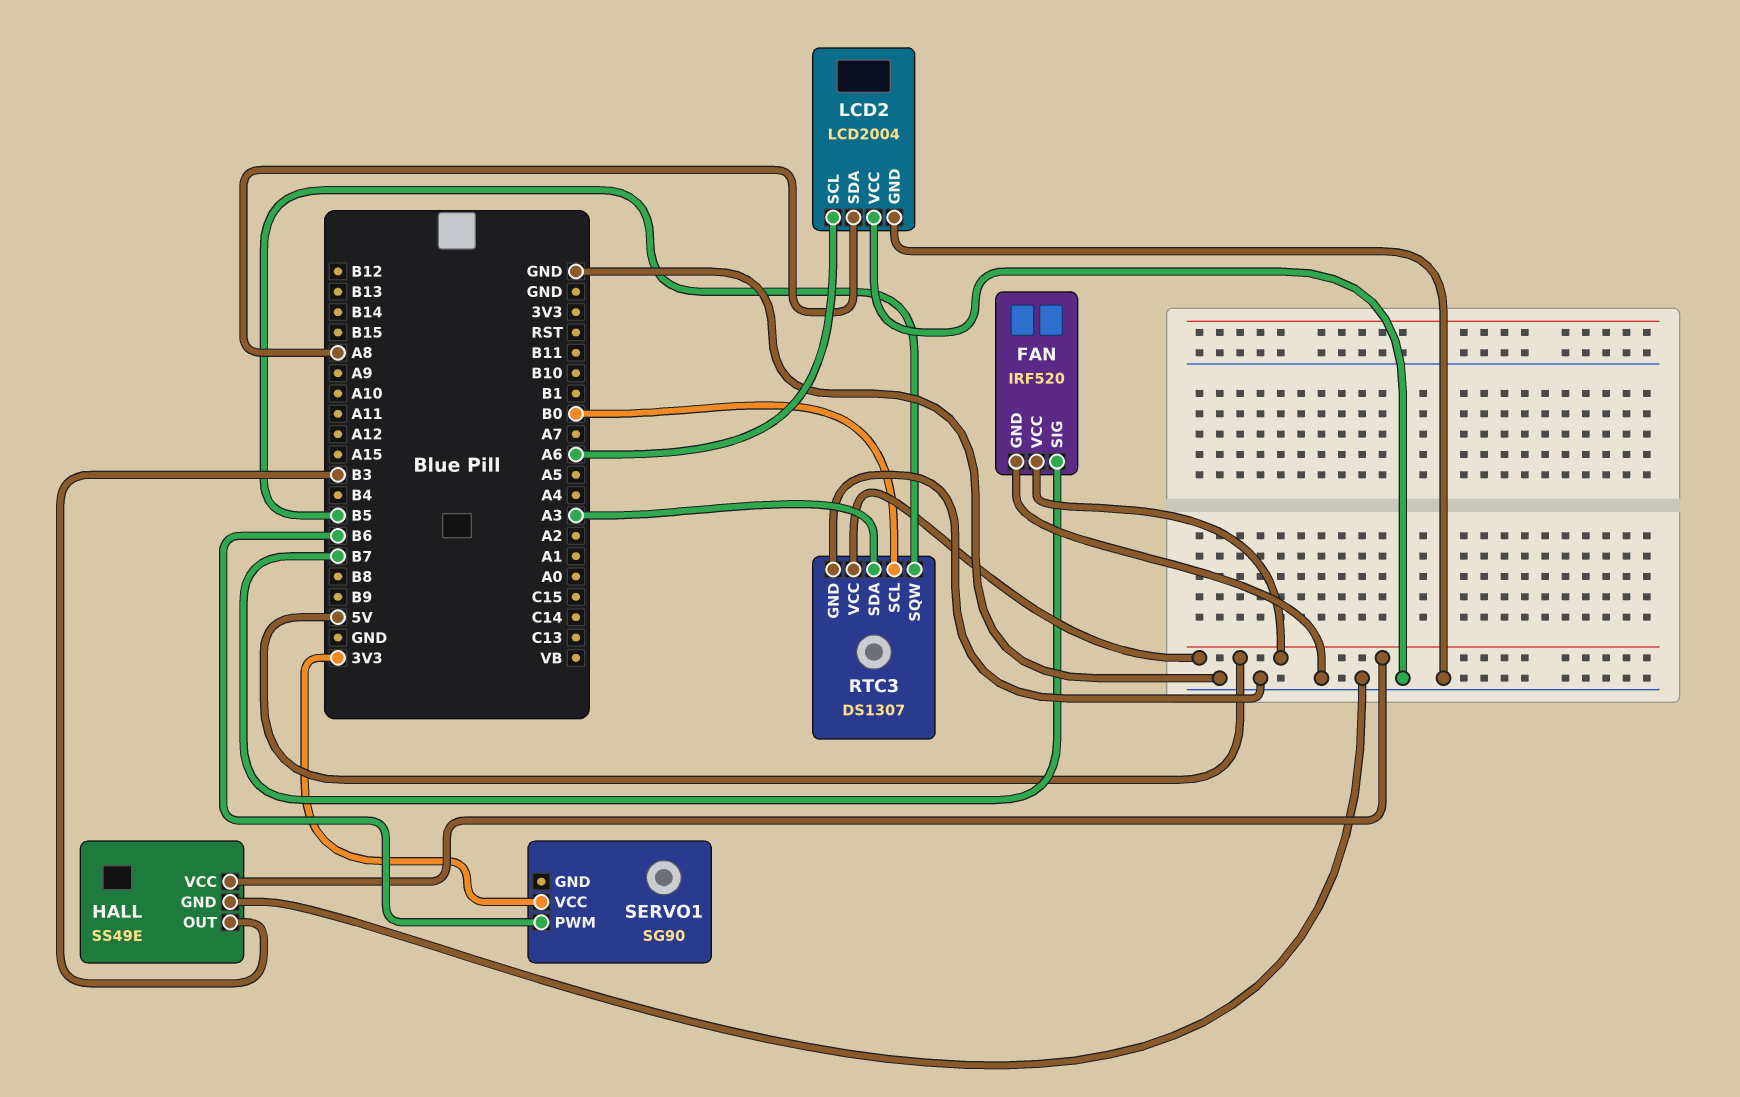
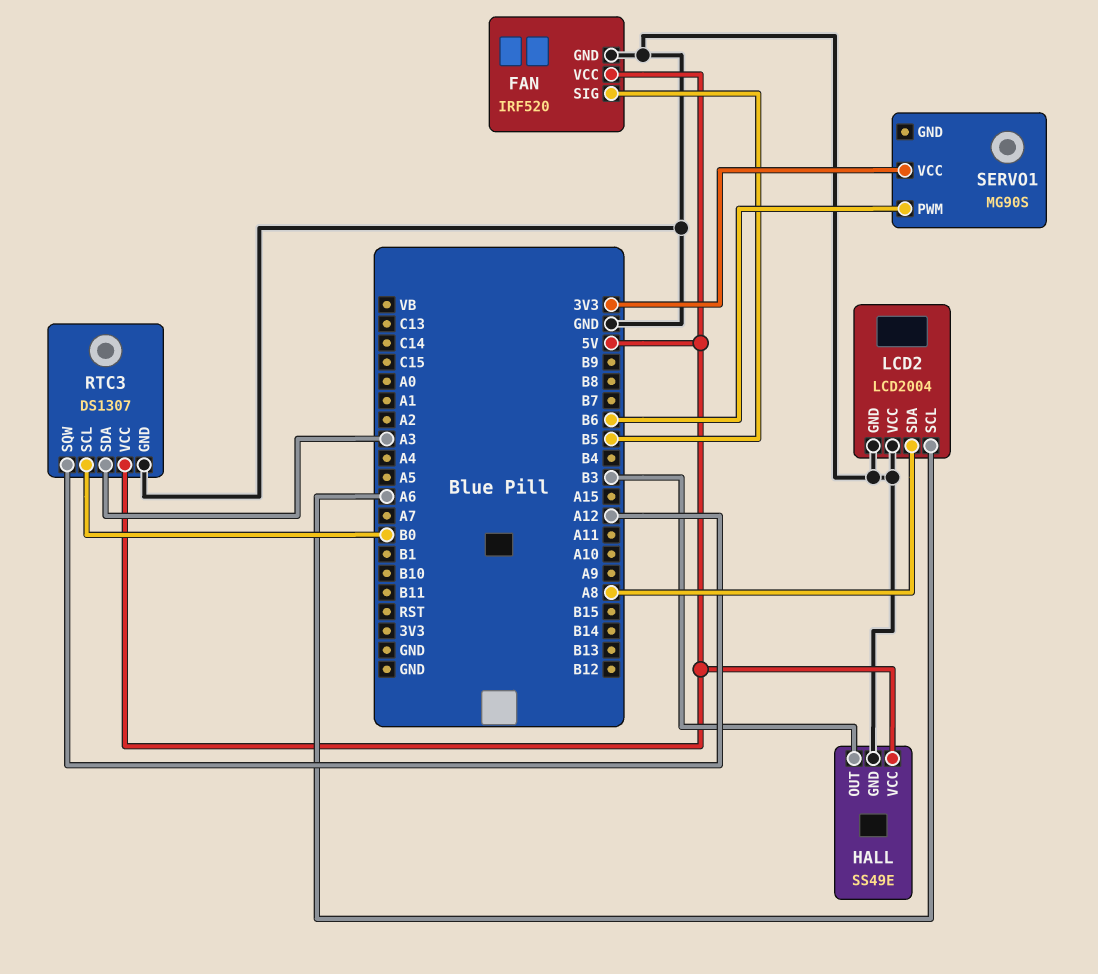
FAN pin SIG: B7 -> B5
RTC3 pin SQW: B5 -> A12
SERVO1: SG90 -> MG90S

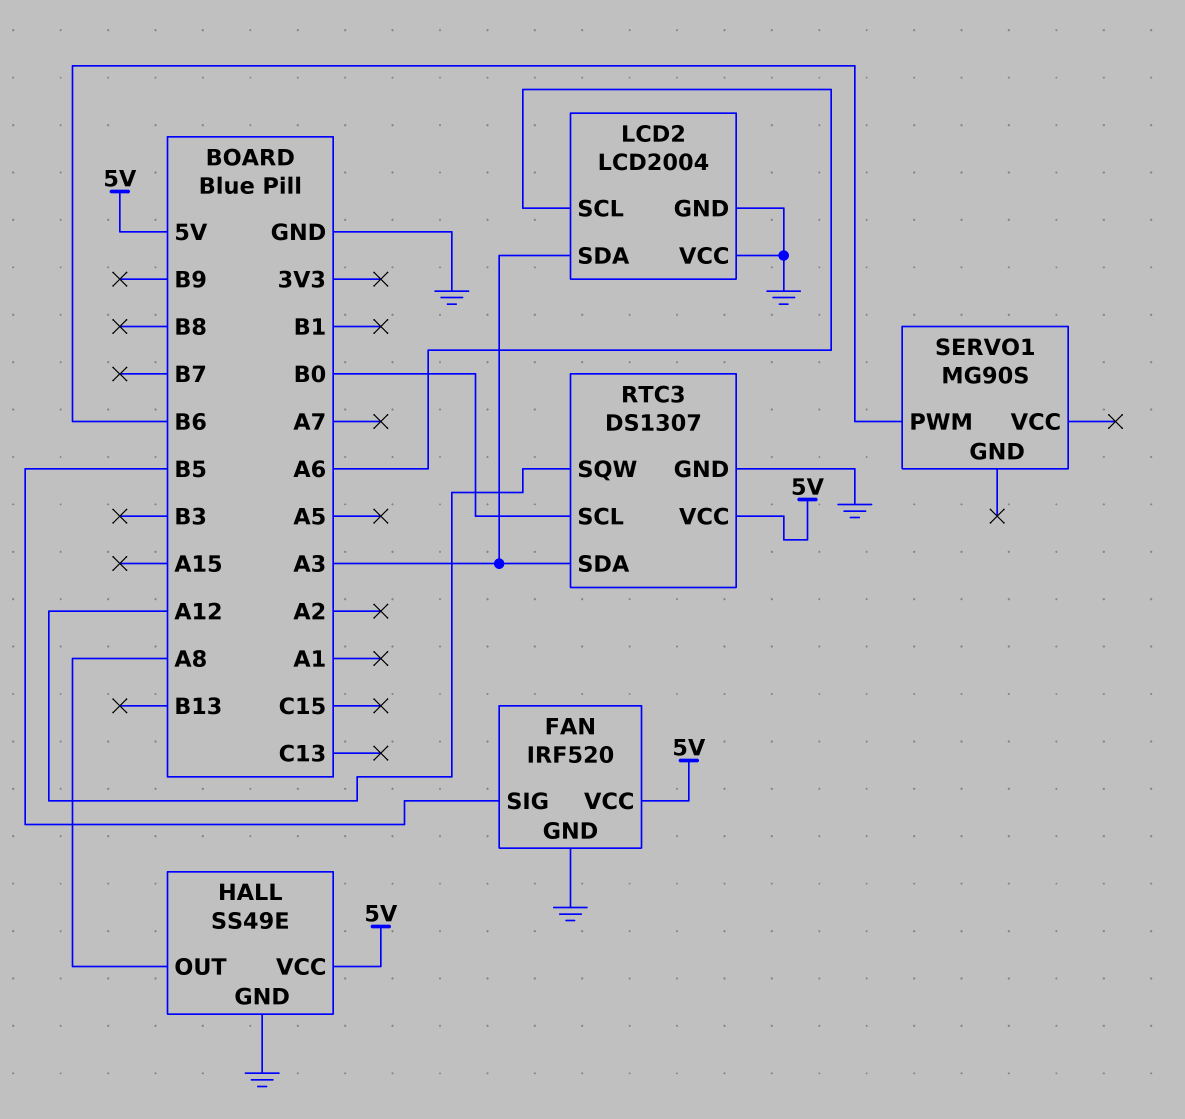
HALL pin OUT: B3 -> A8
LCD2 pin SDA: A8 -> A3
SERVO1 pin VCC: 3V3 -> none

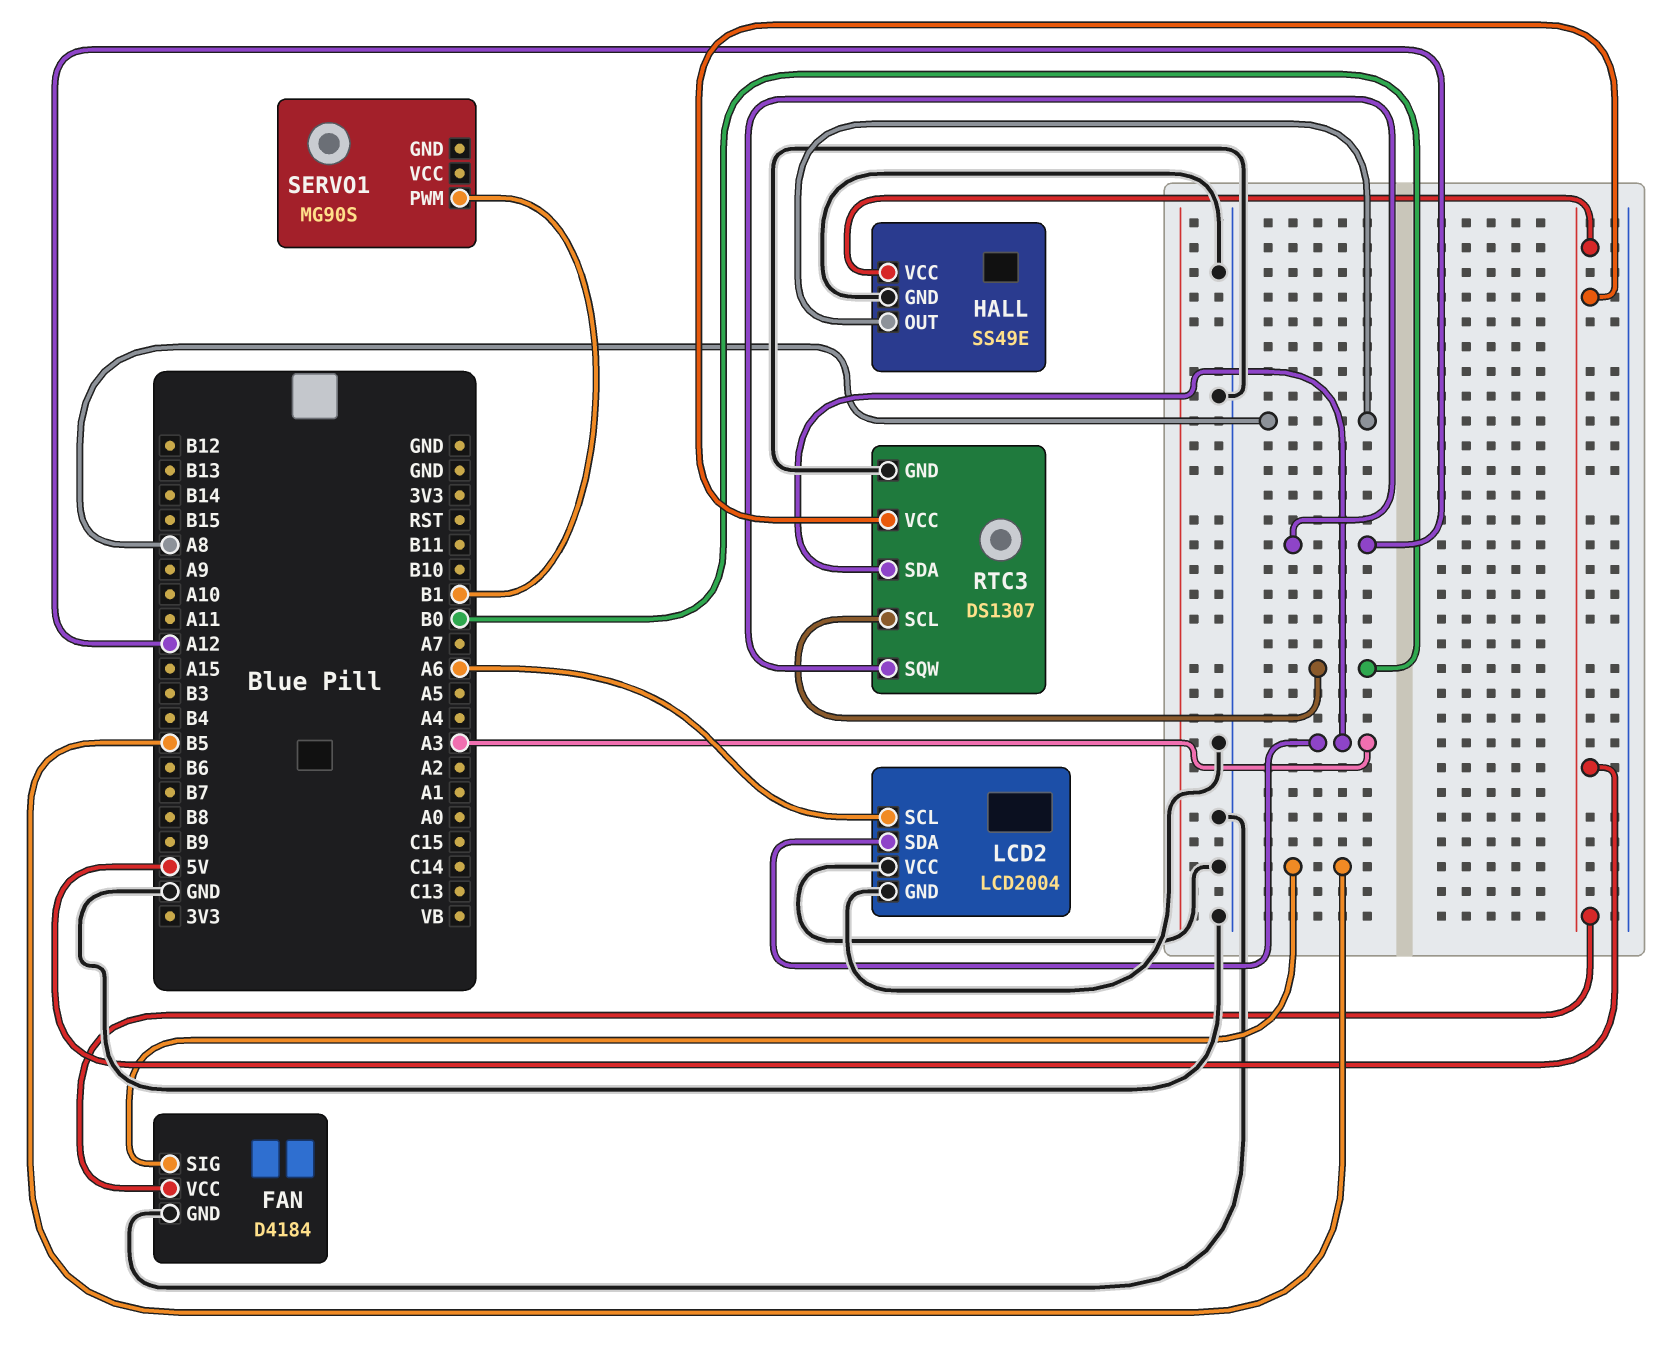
FAN: IRF520 -> D4184
SERVO1 pin PWM: B6 -> B1

